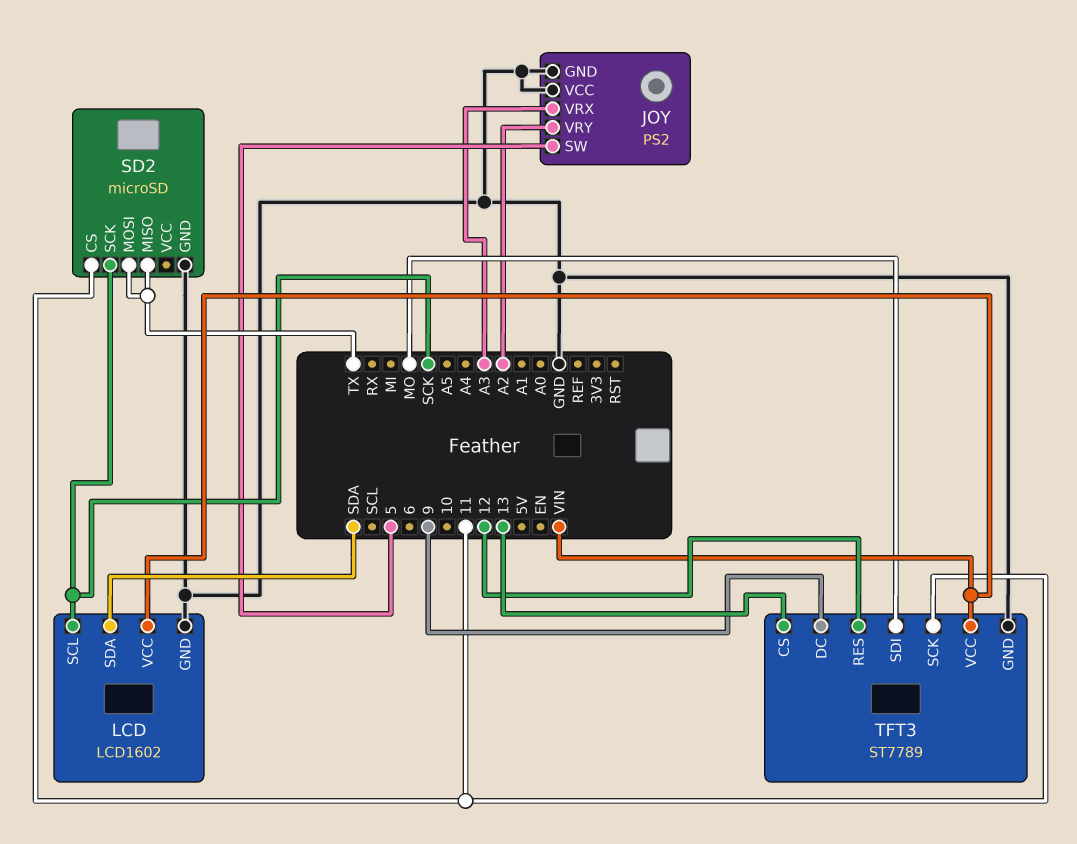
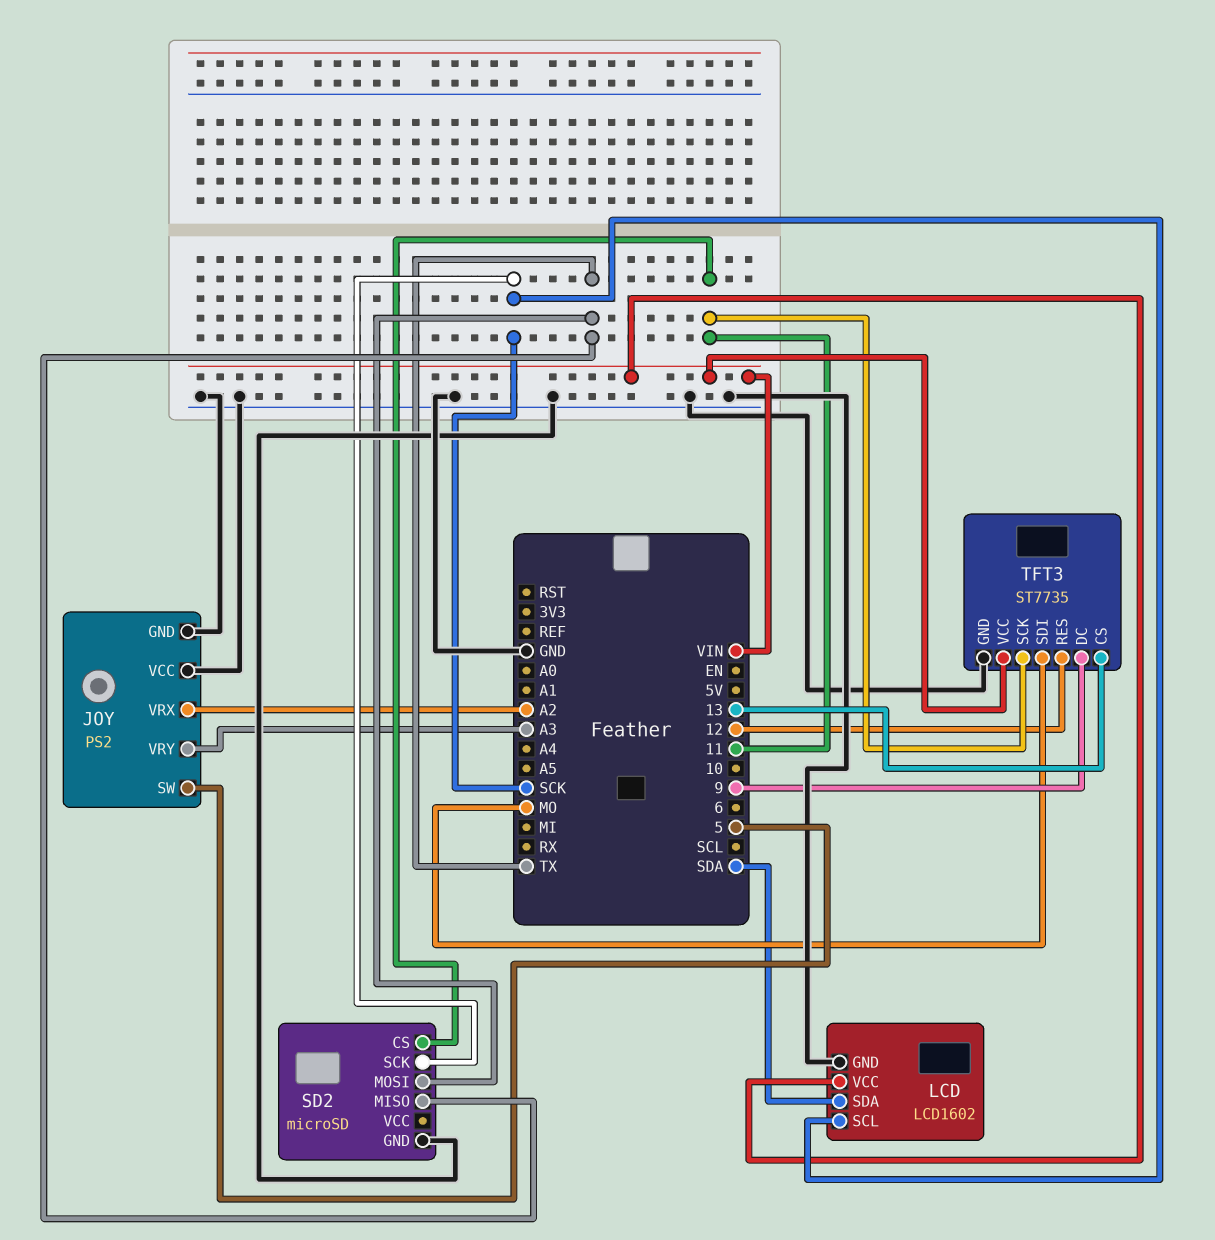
JOY pin VRX: A3 -> A2
JOY pin VRY: A2 -> A3
TFT3: ST7789 -> ST7735

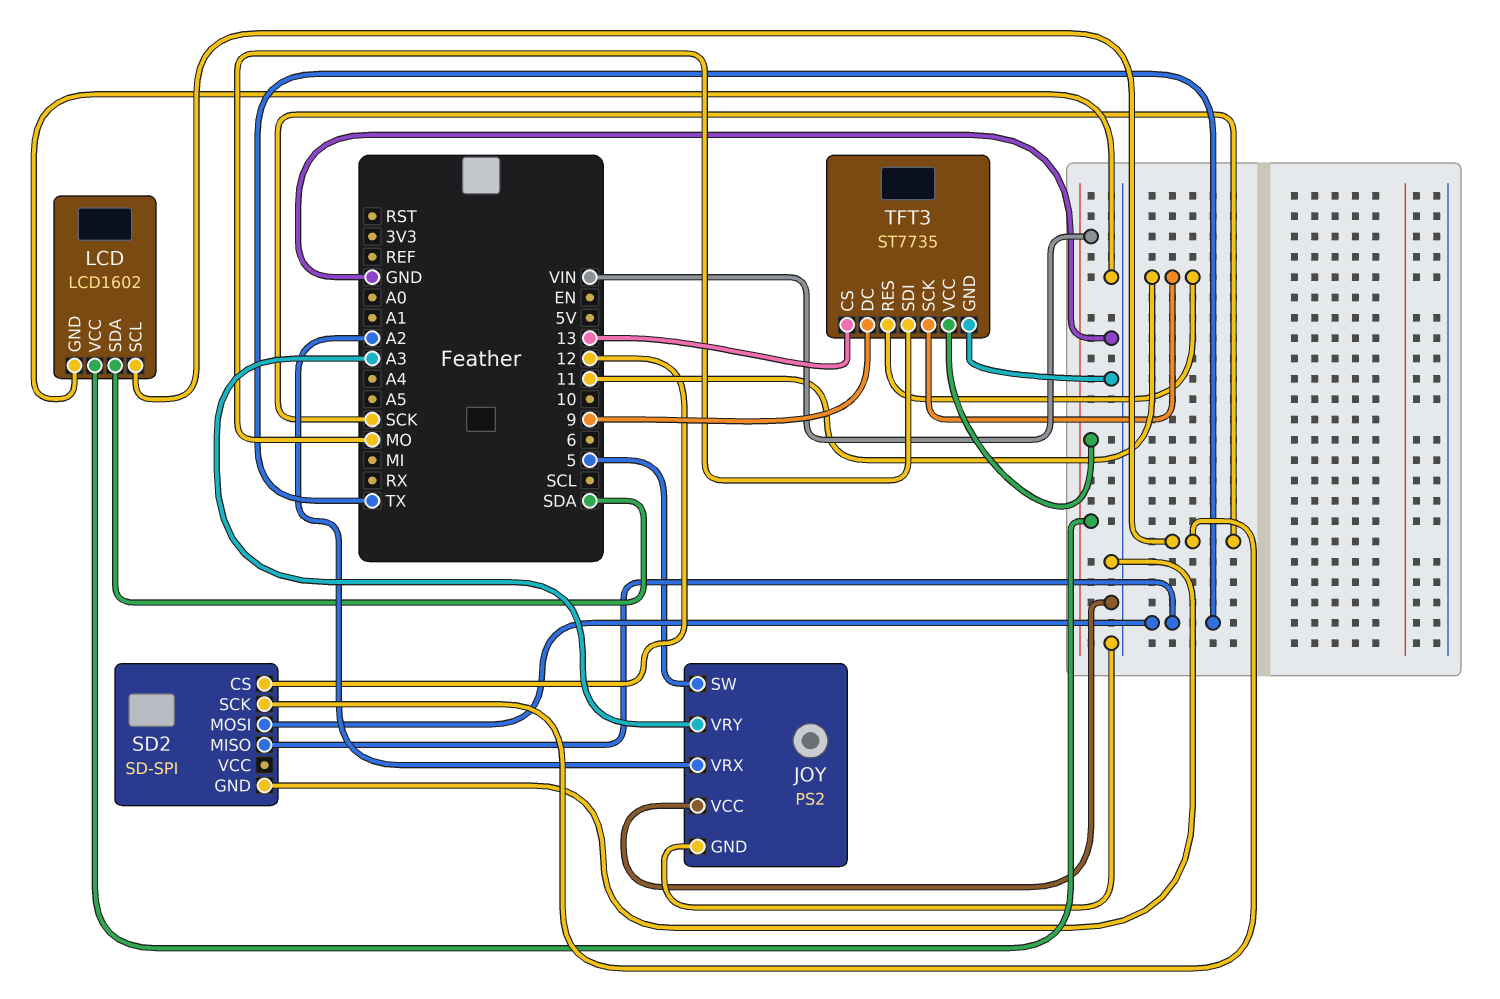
SD2: microSD -> SD-SPI
SD2 pin CS: 11 -> 12
TFT3 pin RES: 12 -> 11

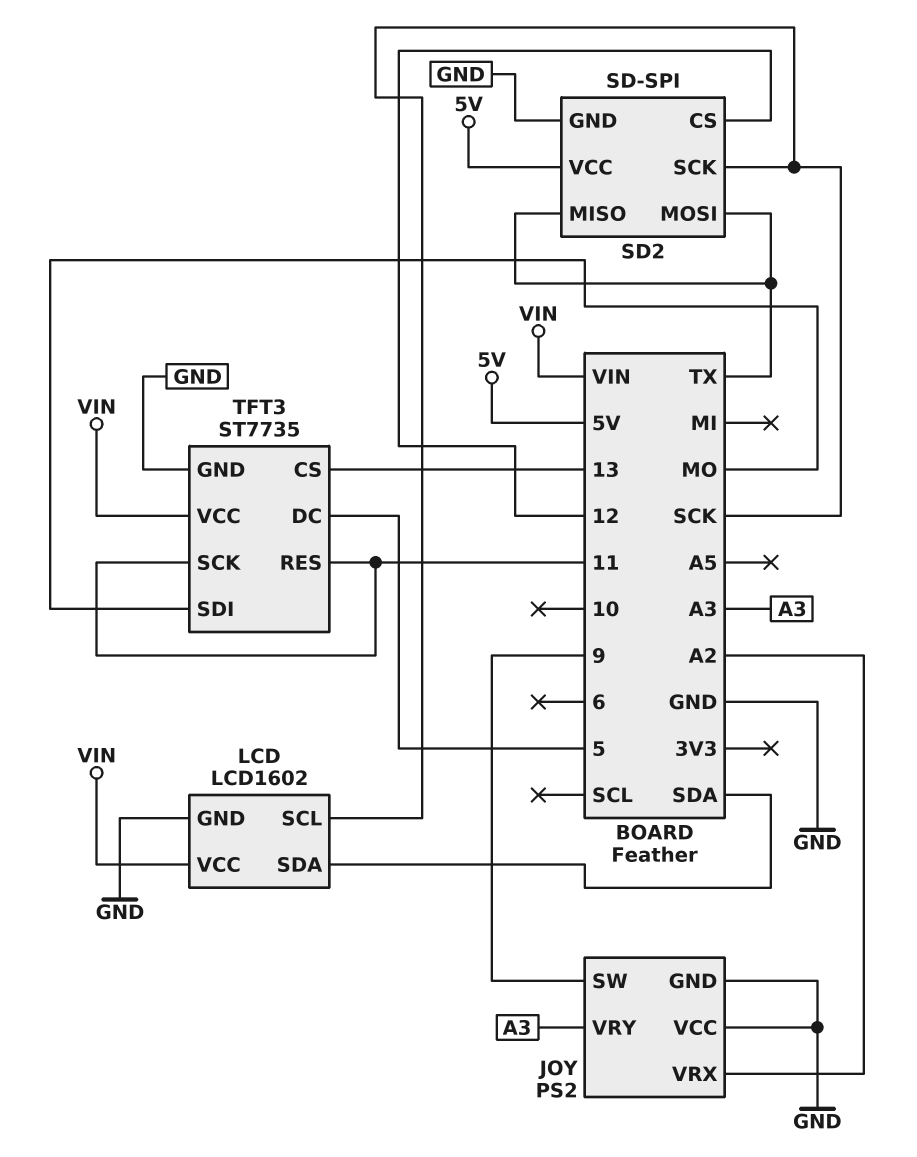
JOY pin SW: 5 -> 9
SD2 pin VCC: none -> 5V
TFT3 pin DC: 9 -> 5

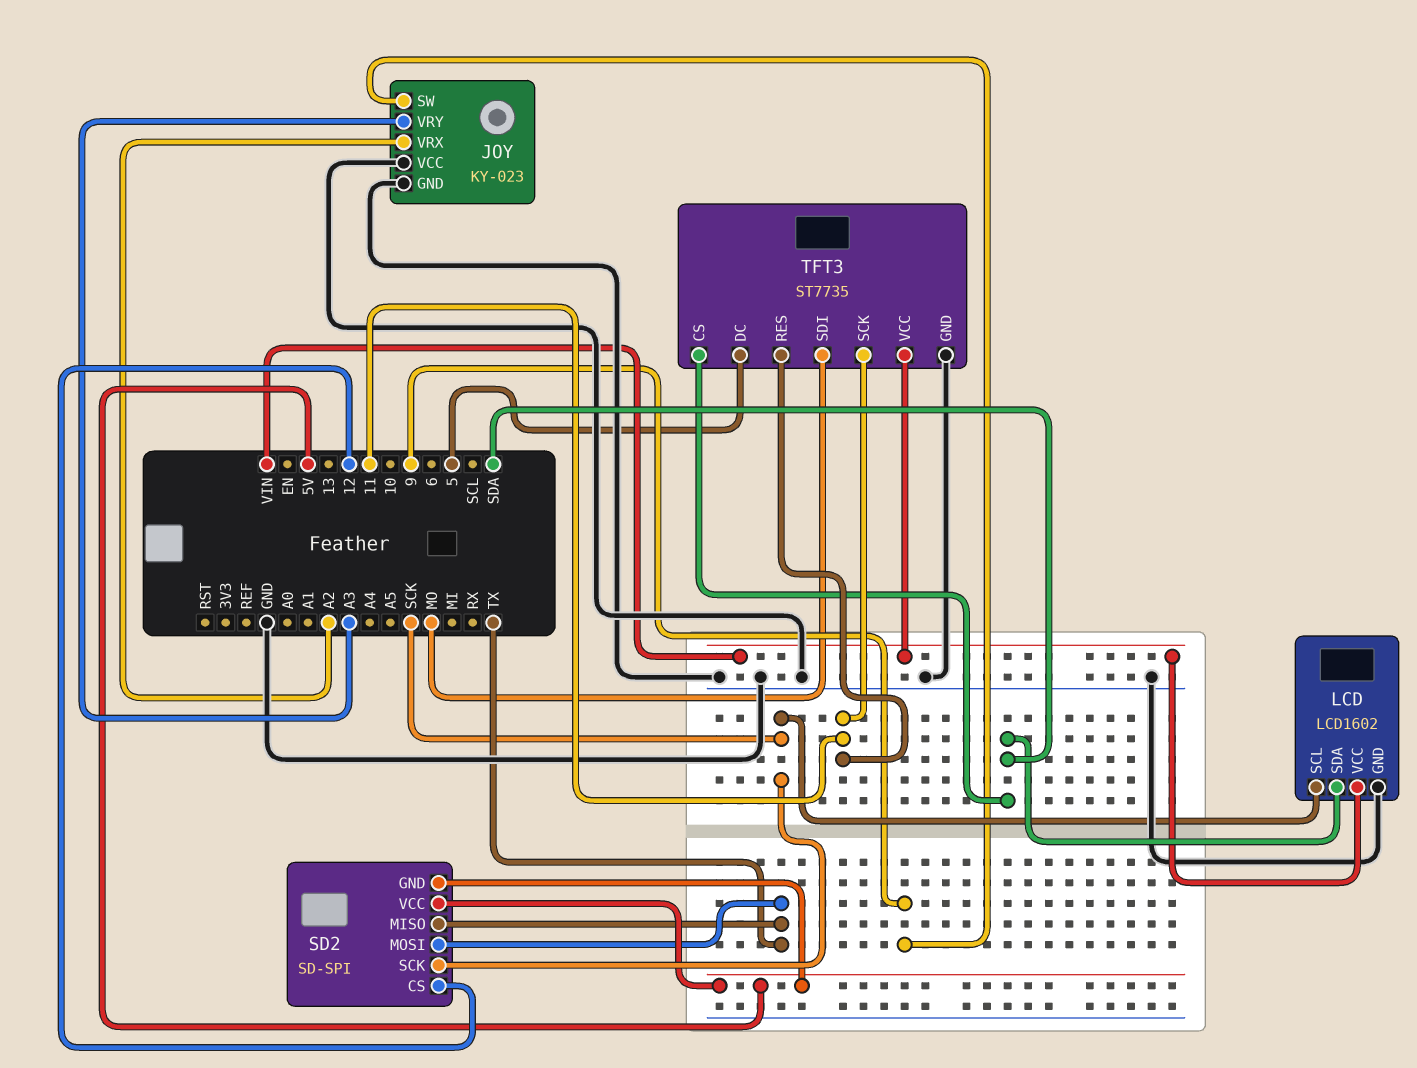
JOY: PS2 -> KY-023
SD2 pin GND: GND -> 5V
TFT3 pin CS: 13 -> SDA

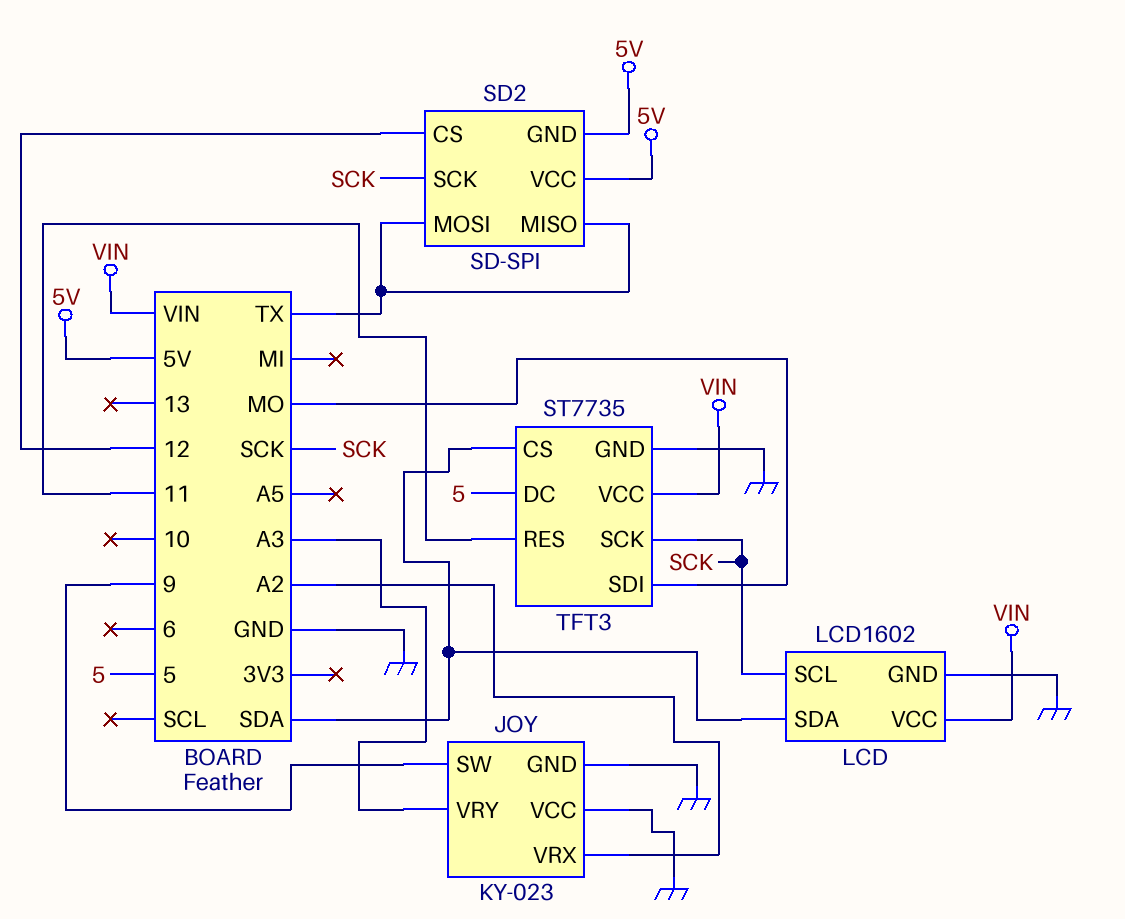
TFT3 pin SCK: 11 -> SCK

